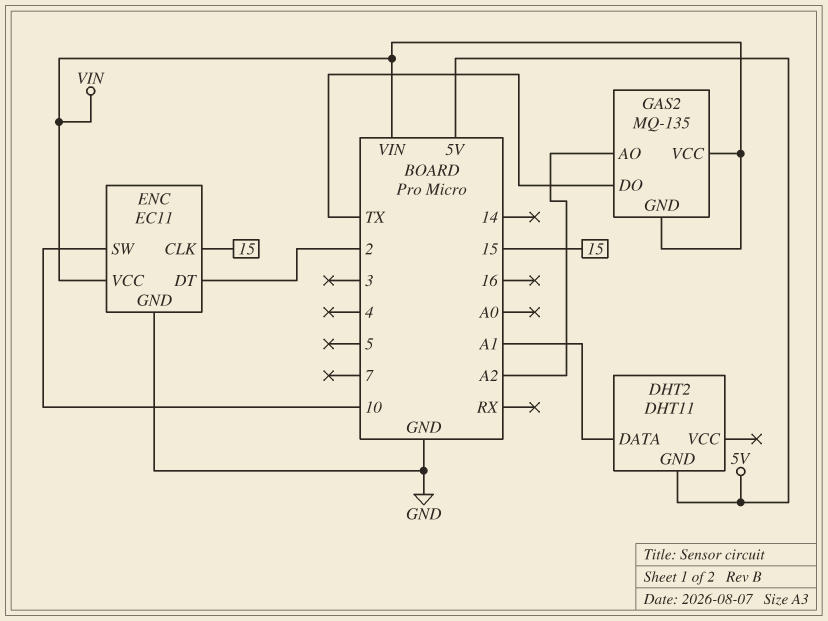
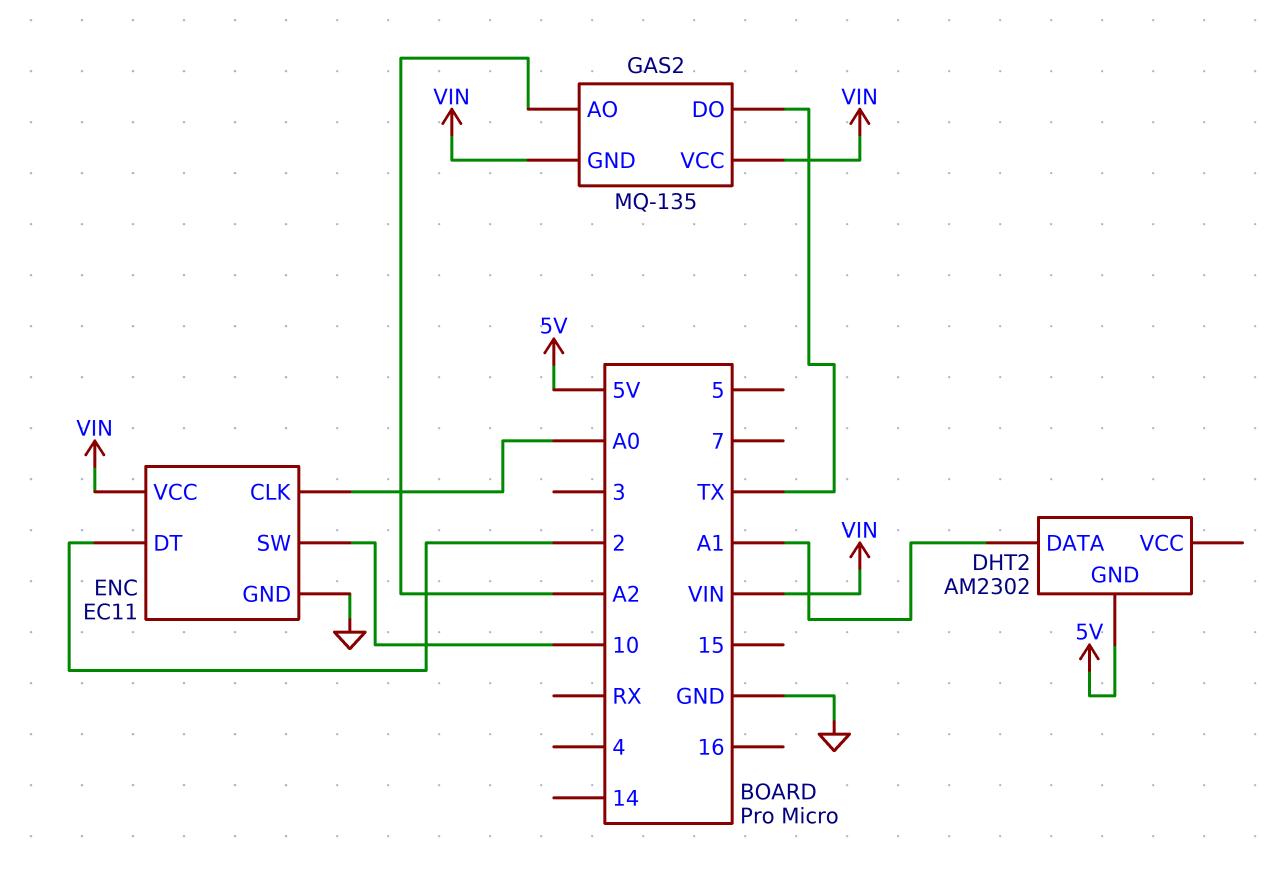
DHT2: DHT11 -> AM2302
ENC pin CLK: 15 -> A0

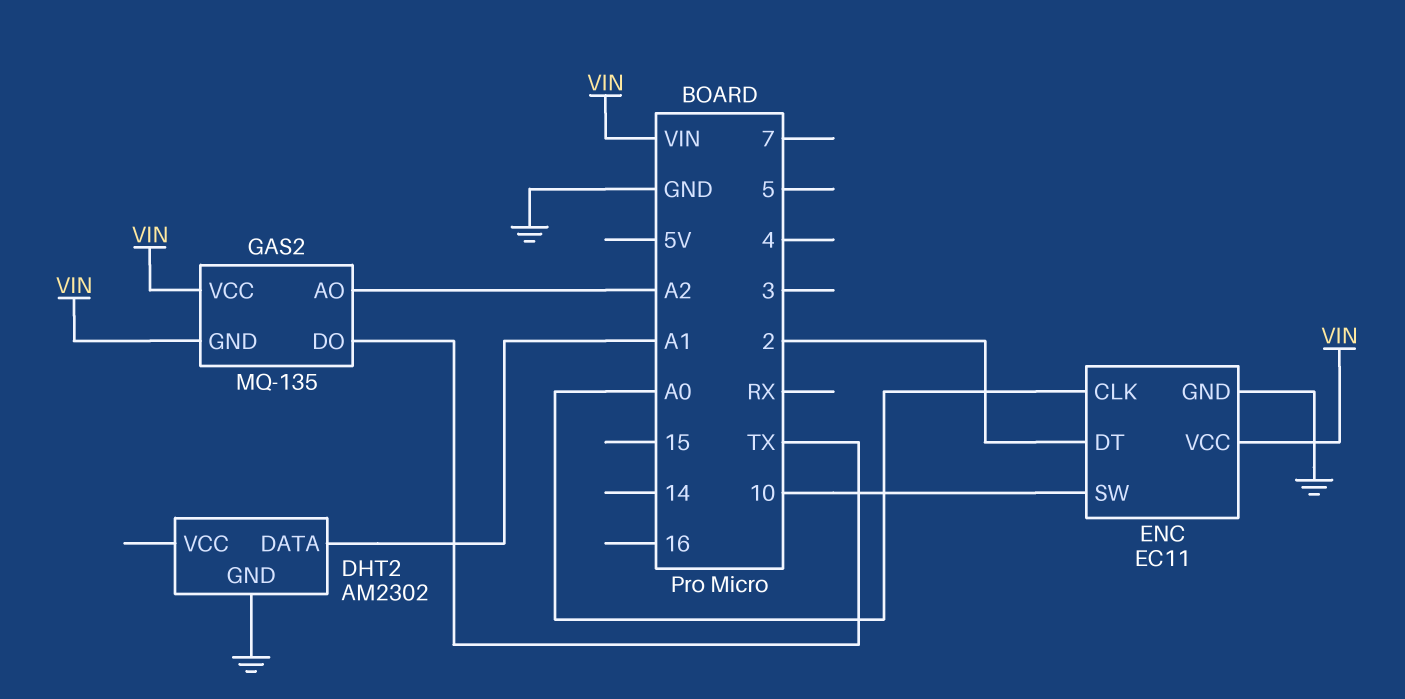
DHT2 pin GND: 5V -> GND

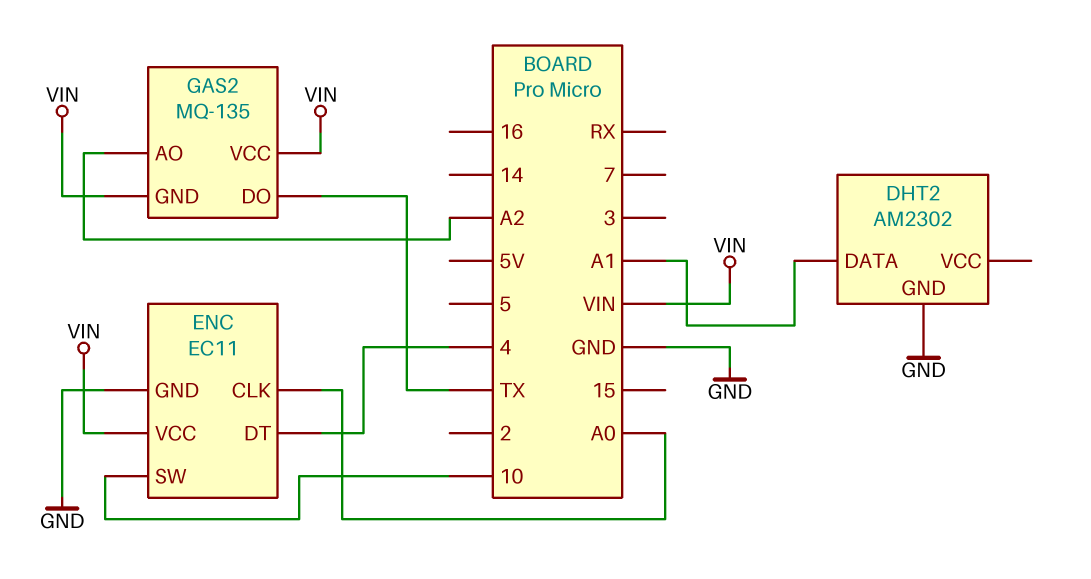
ENC pin DT: 2 -> 4

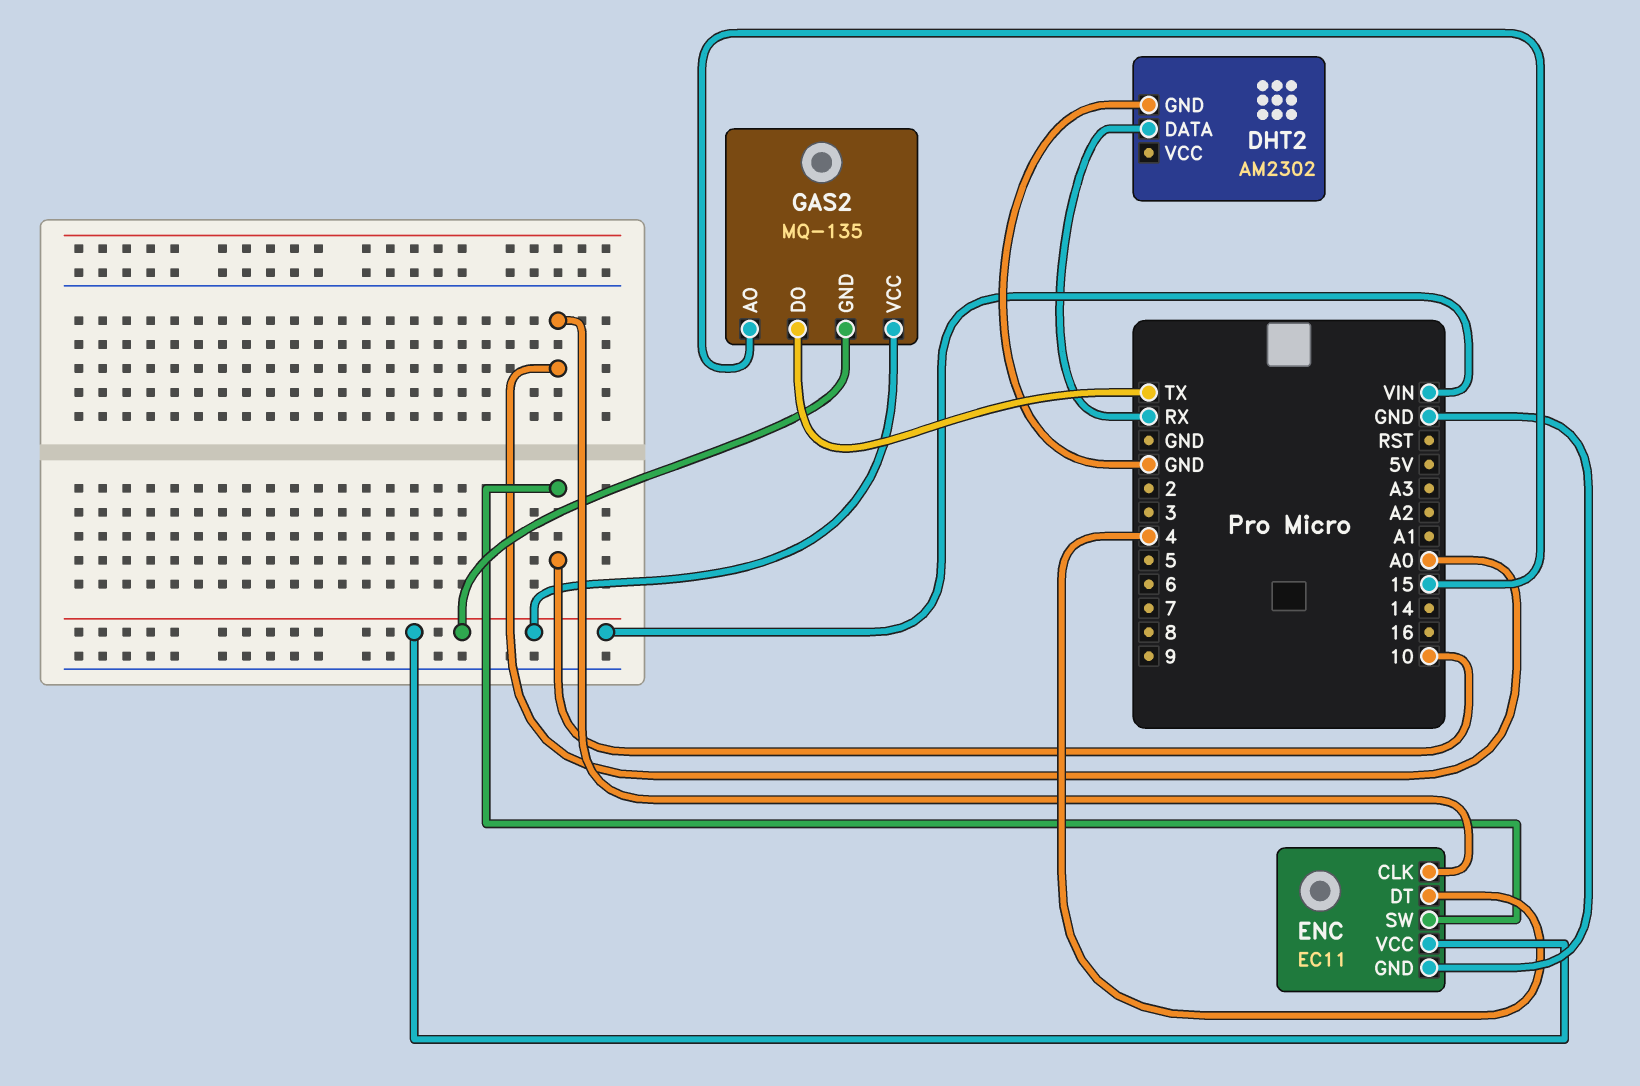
DHT2 pin DATA: A1 -> RX
GAS2 pin AO: A2 -> 15

